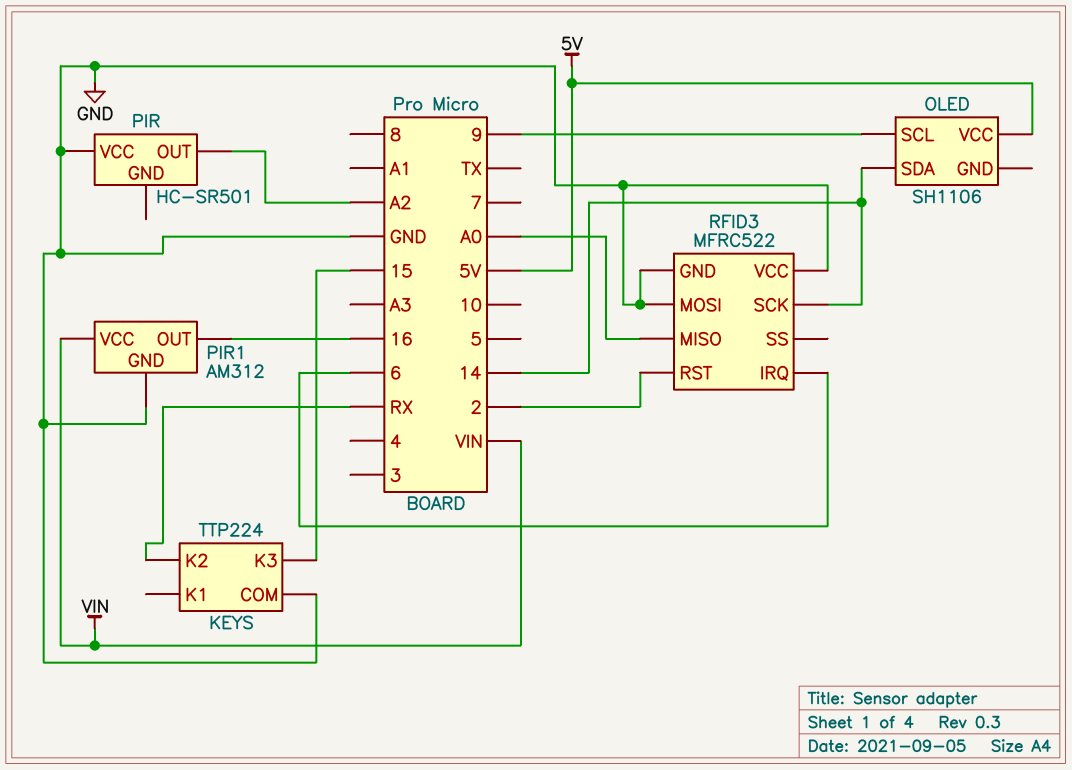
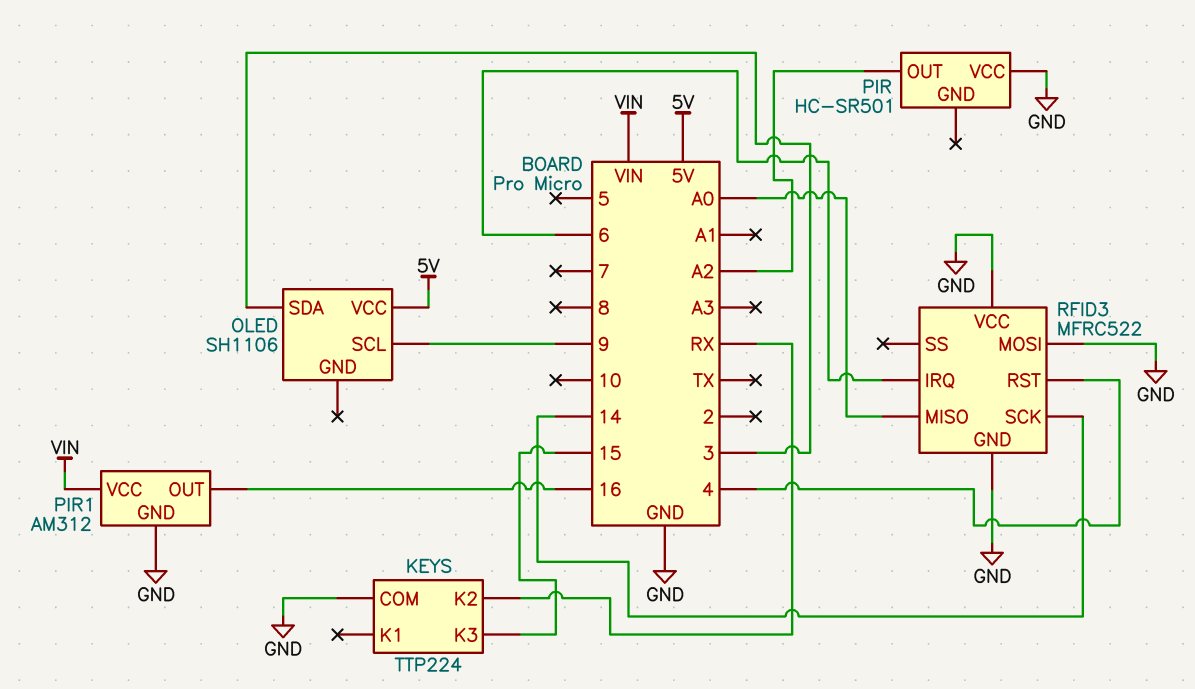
OLED pin SDA: 14 -> 3
RFID3 pin RST: 2 -> 4

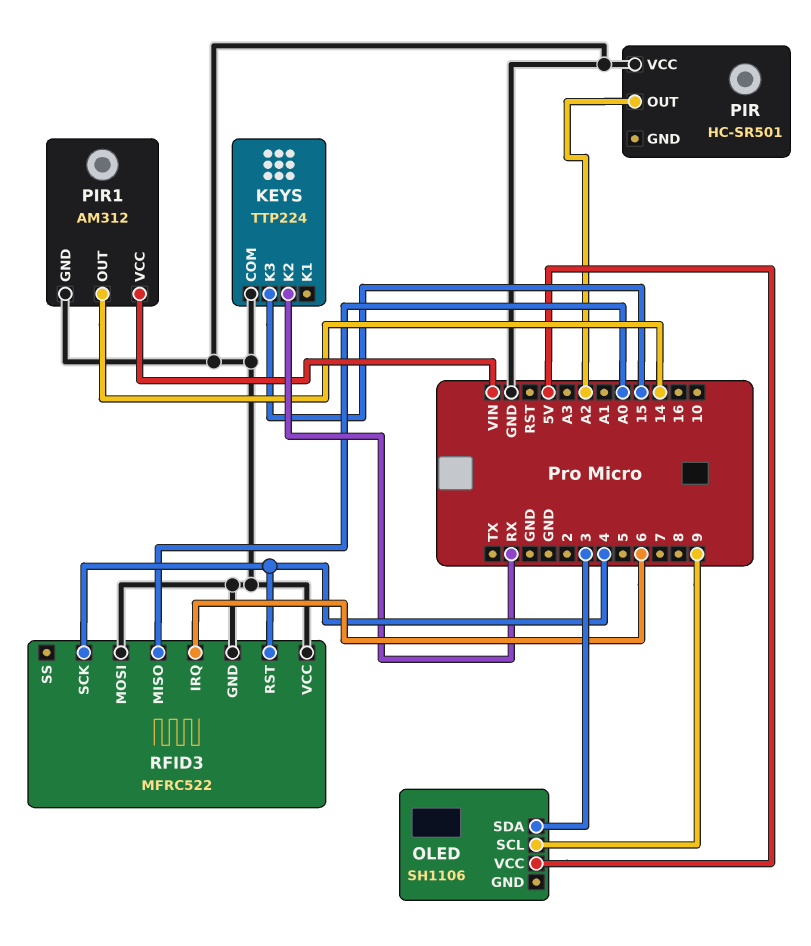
PIR1 pin OUT: 16 -> 14
RFID3 pin SCK: 14 -> 4

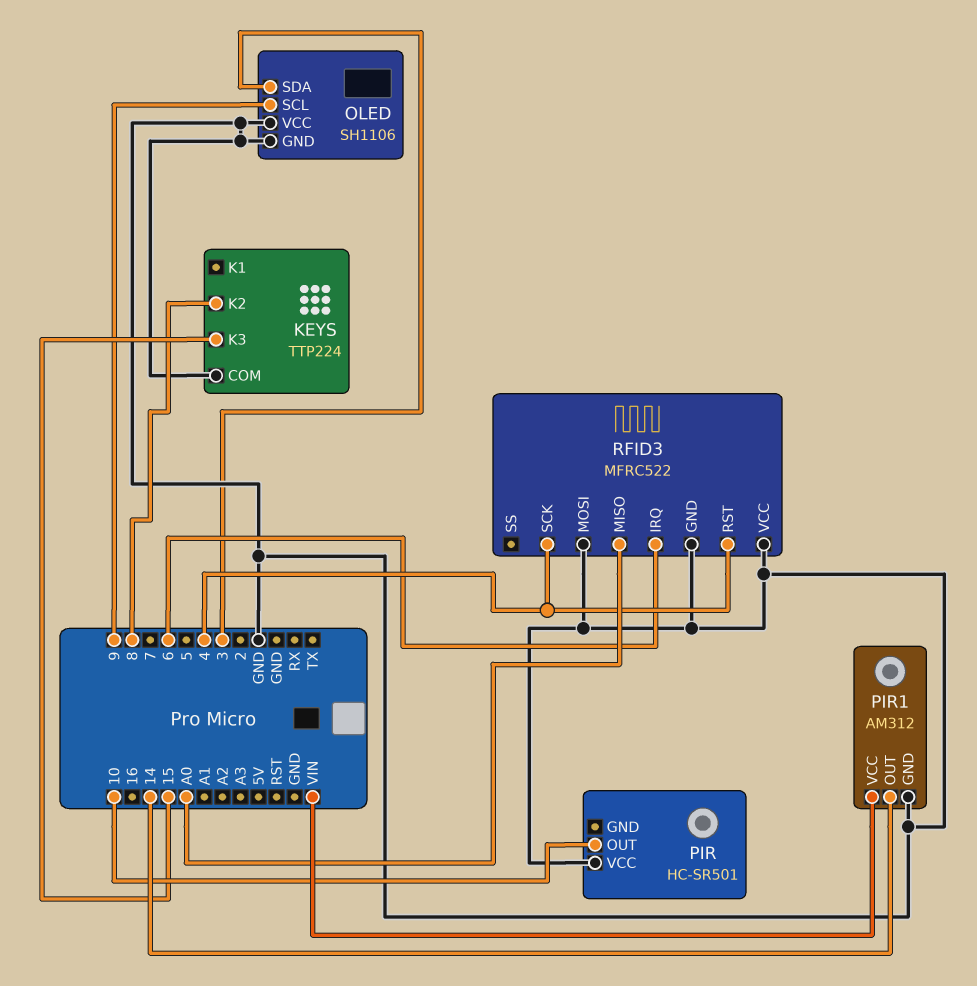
KEYS pin K2: RX -> 8
OLED pin GND: none -> GND
OLED pin VCC: 5V -> GND
PIR pin OUT: A2 -> 10

